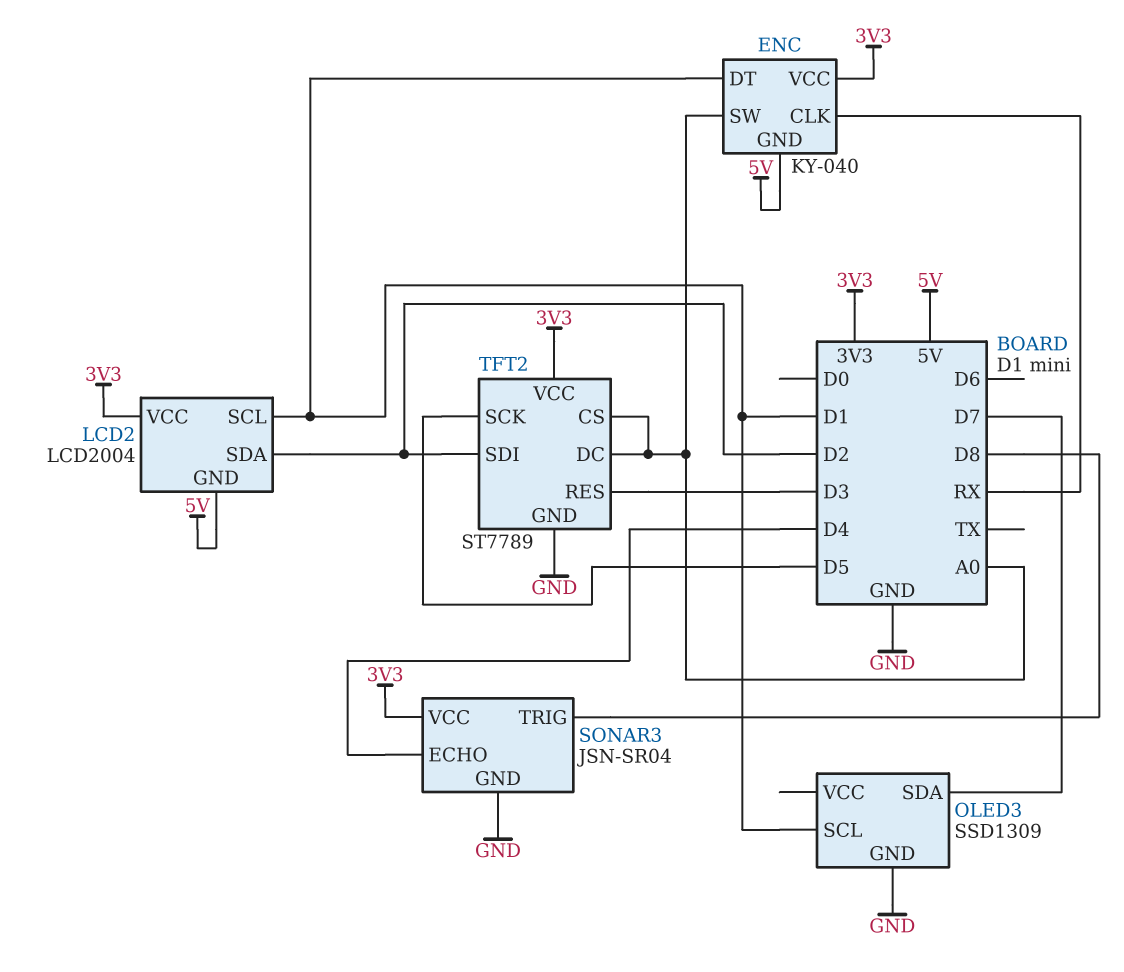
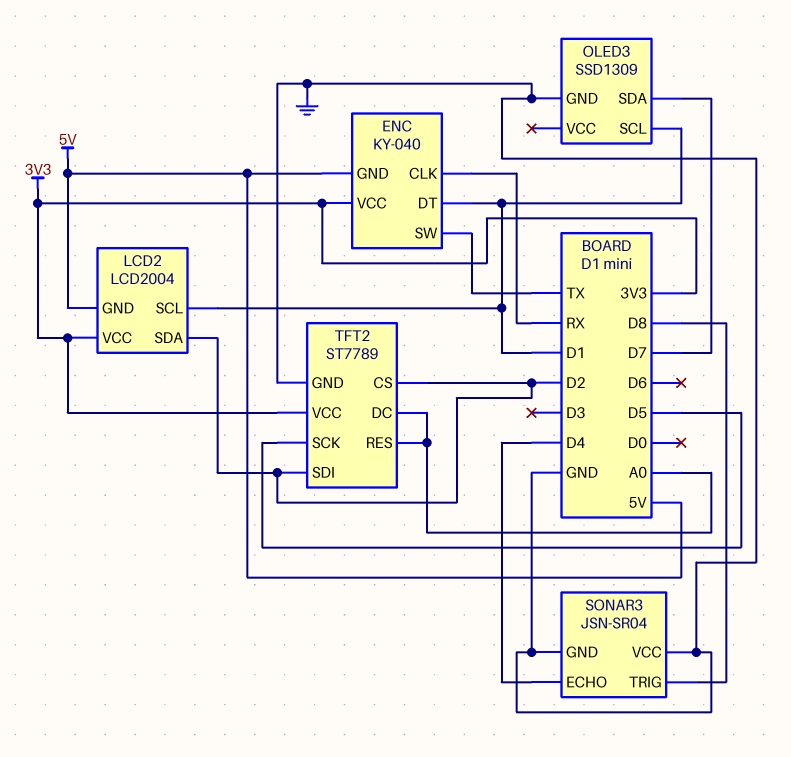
ENC pin SW: A0 -> TX
SONAR3 pin VCC: 3V3 -> GND
TFT2 pin CS: A0 -> D2
TFT2 pin RES: D3 -> A0

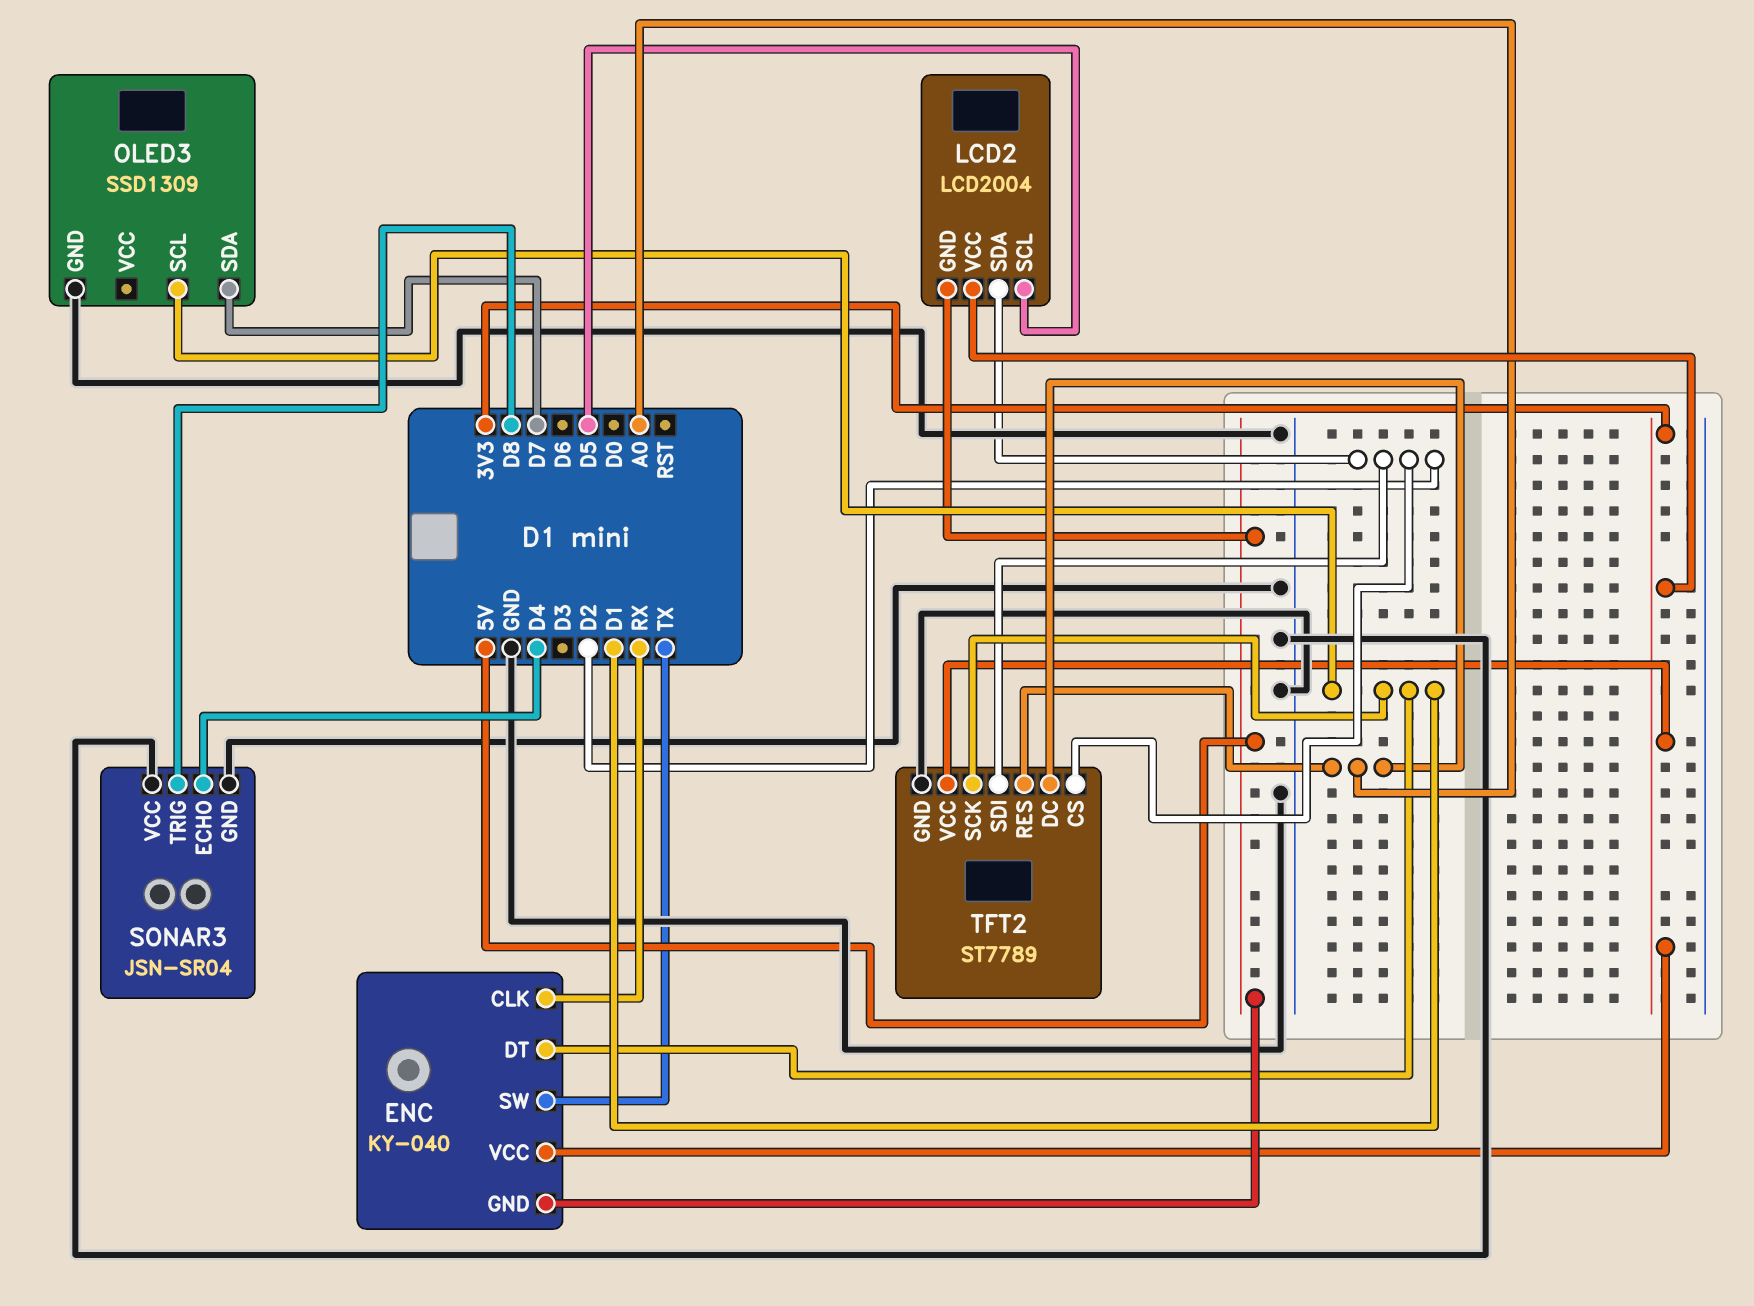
LCD2 pin SCL: D1 -> D5
TFT2 pin SCK: D5 -> D1

